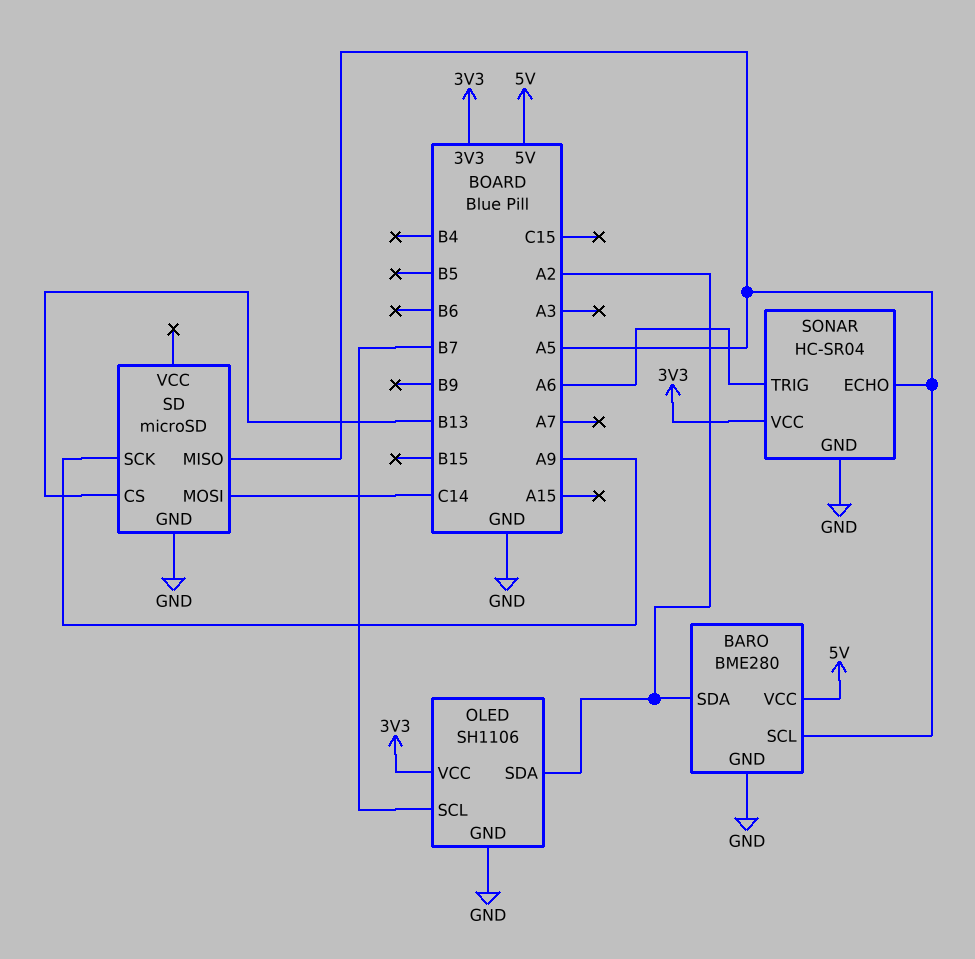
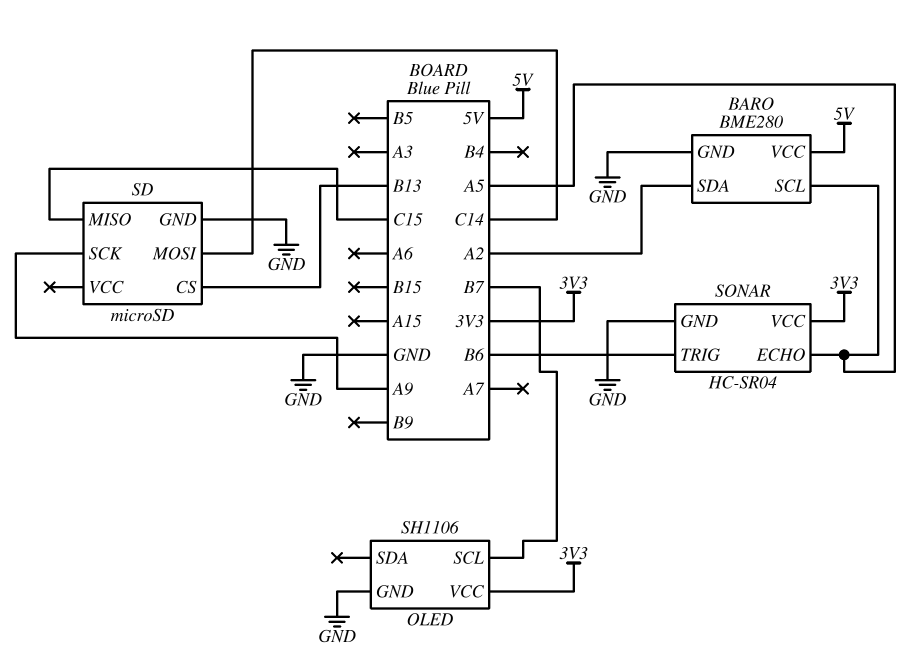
OLED pin SDA: A2 -> none
SD pin MISO: A5 -> C15
SONAR pin TRIG: A6 -> B6

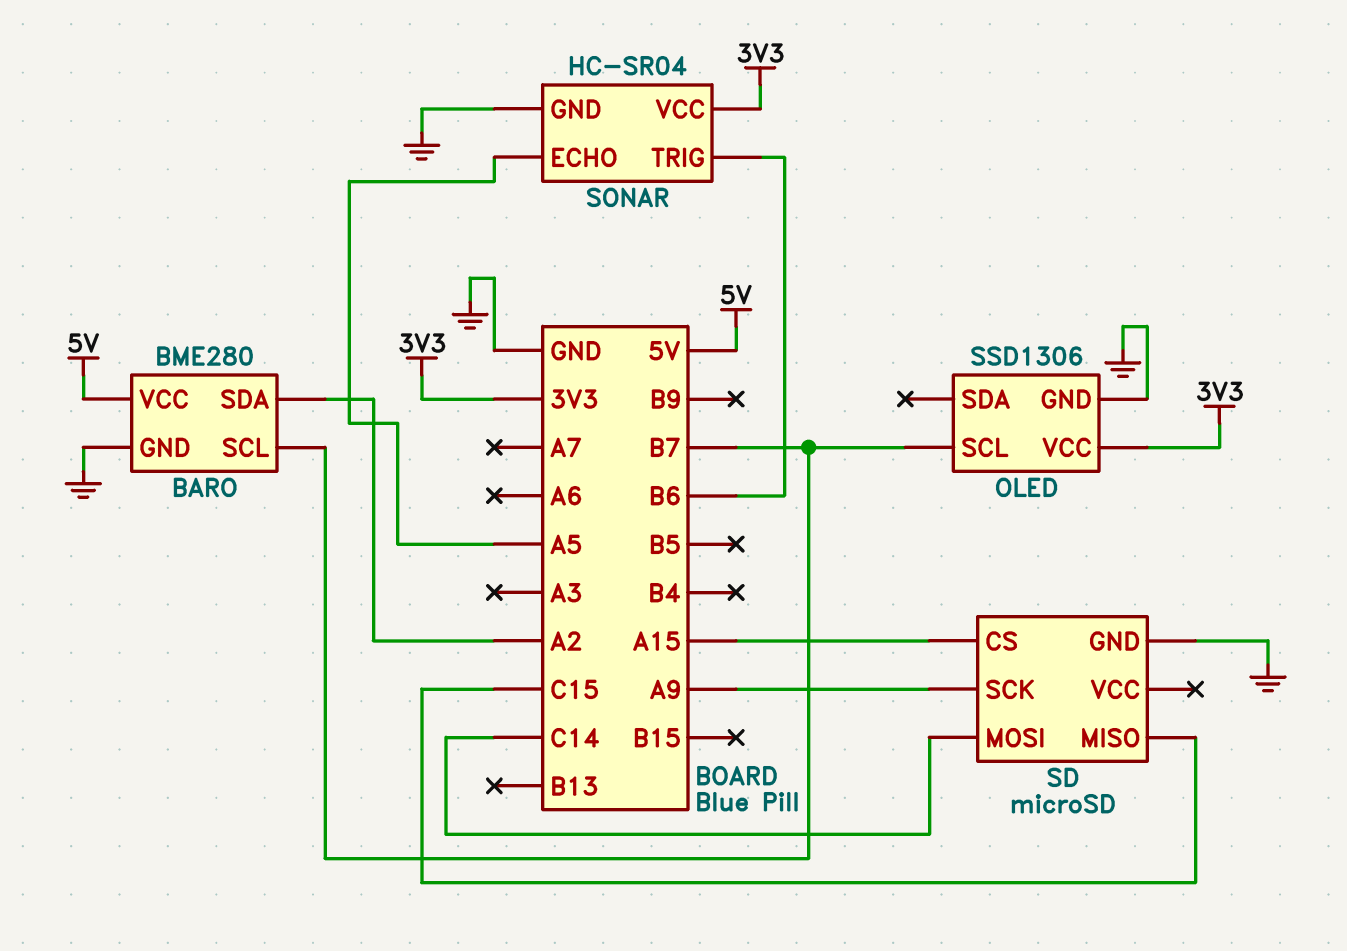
BARO pin SCL: A5 -> B7
OLED: SH1106 -> SSD1306
SD pin CS: B13 -> A15

